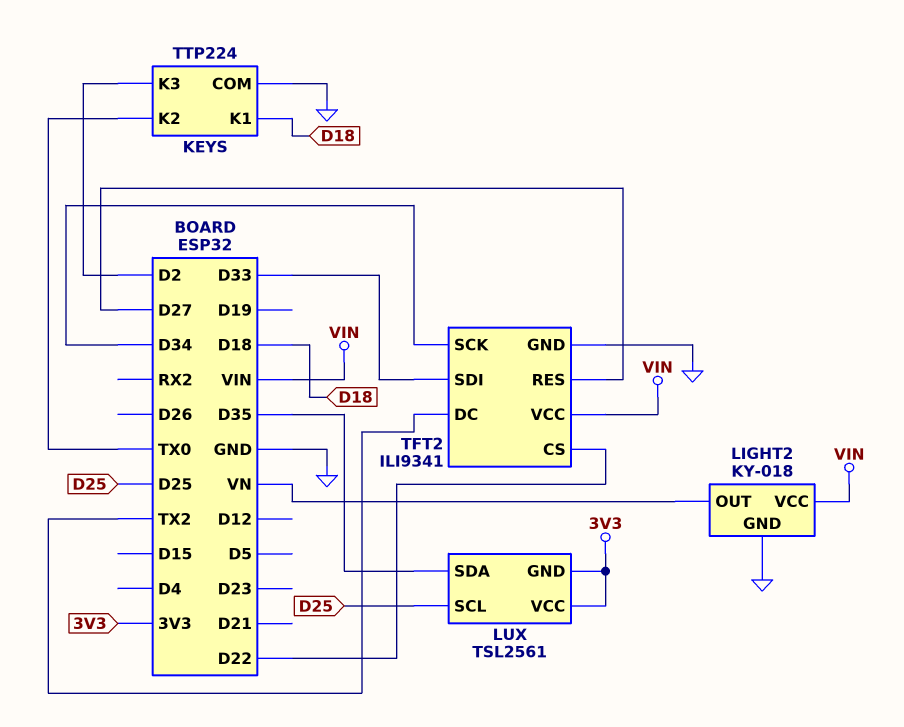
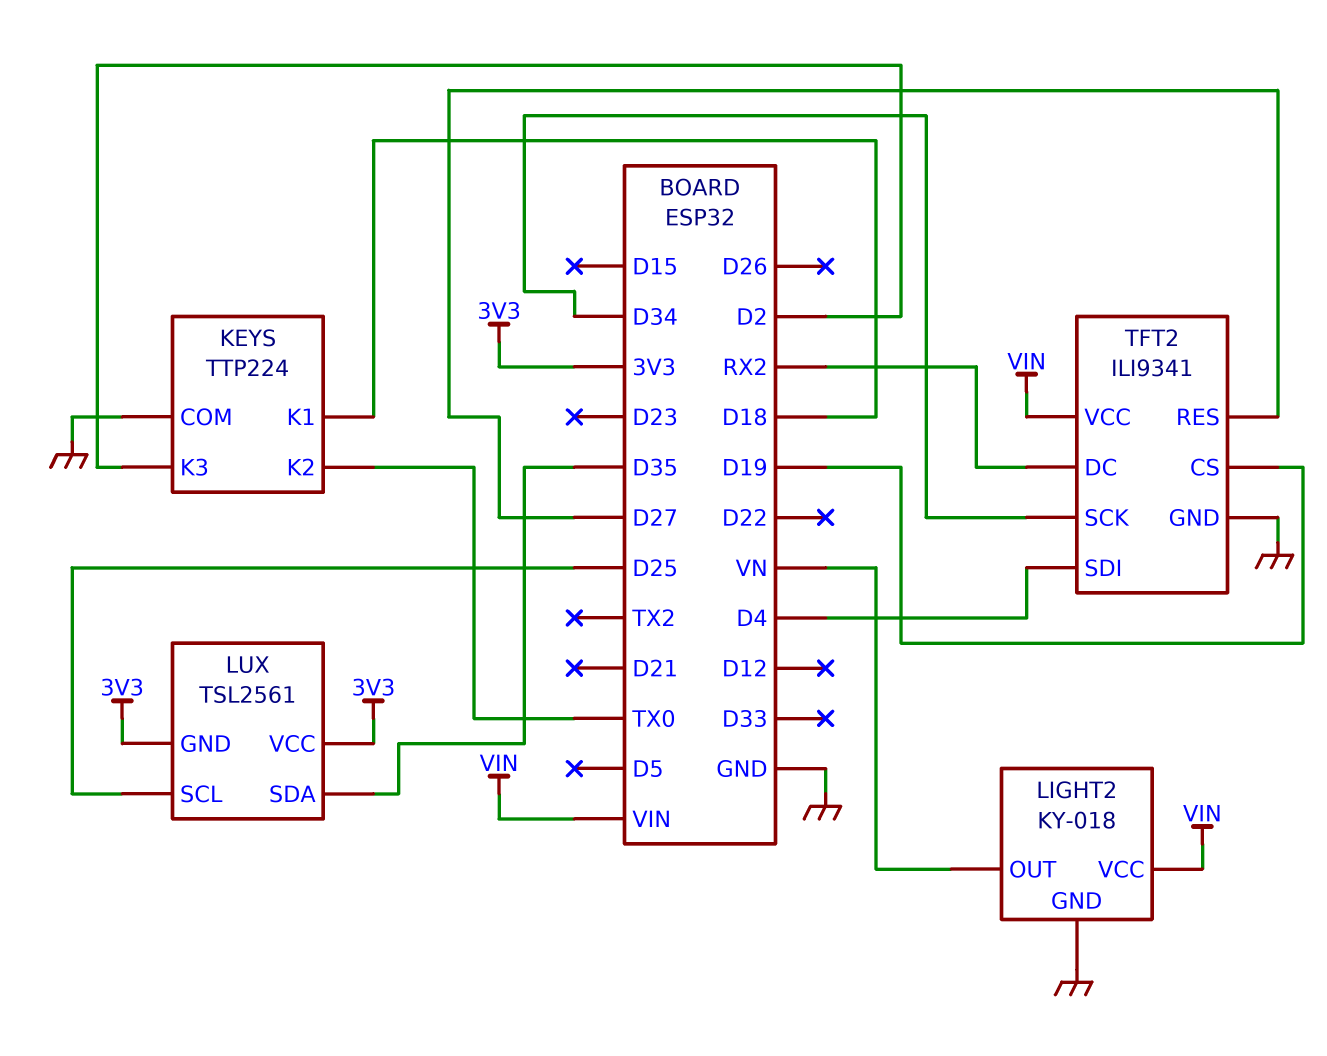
TFT2 pin CS: D22 -> D19
TFT2 pin DC: TX2 -> RX2
TFT2 pin SDI: D33 -> D4

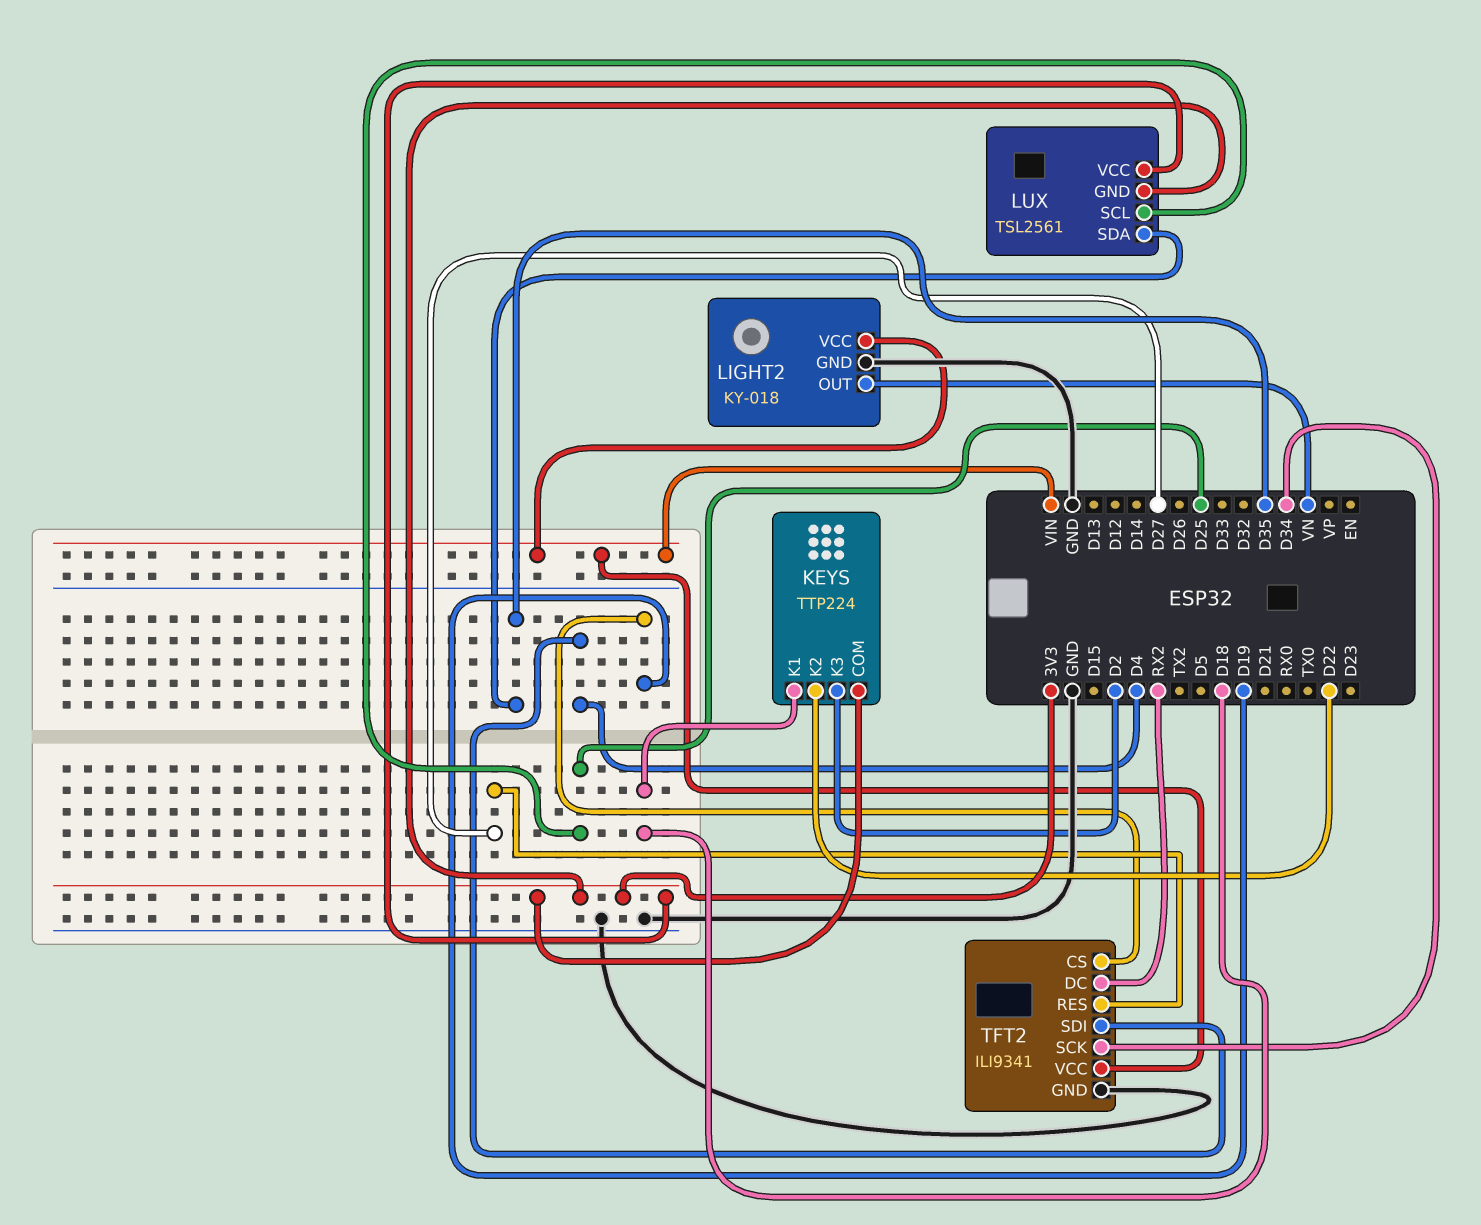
KEYS pin COM: GND -> 3V3
KEYS pin K2: TX0 -> D22

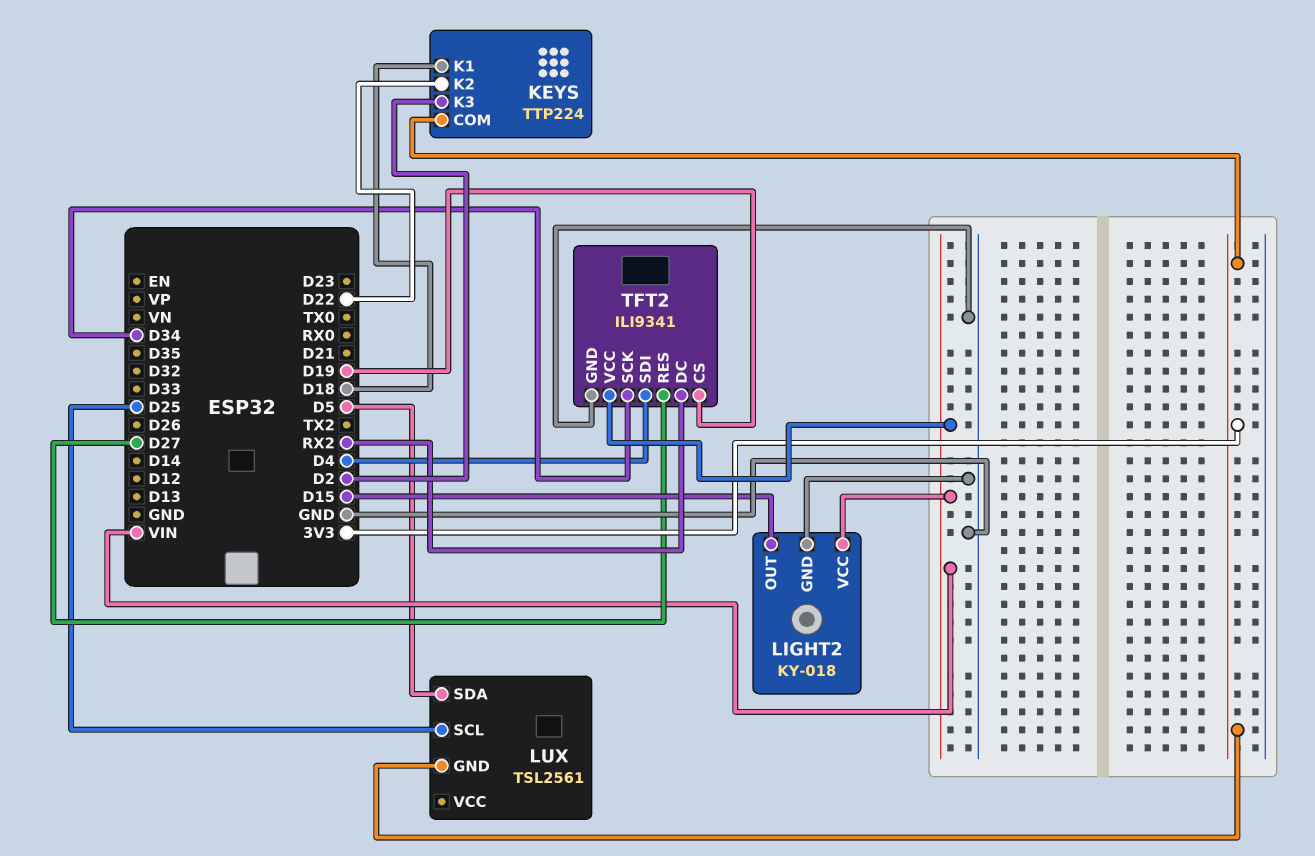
LIGHT2 pin OUT: VN -> D15
LUX pin SDA: D35 -> D5
LUX pin VCC: 3V3 -> none

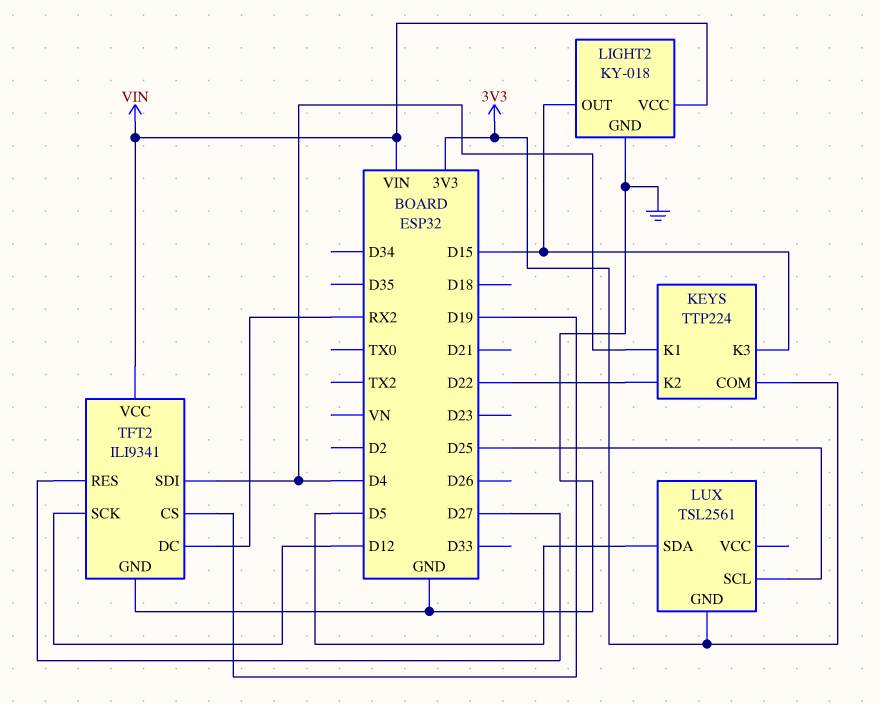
KEYS pin K1: D18 -> D4
KEYS pin K3: D2 -> D15
TFT2 pin SCK: D34 -> D12

